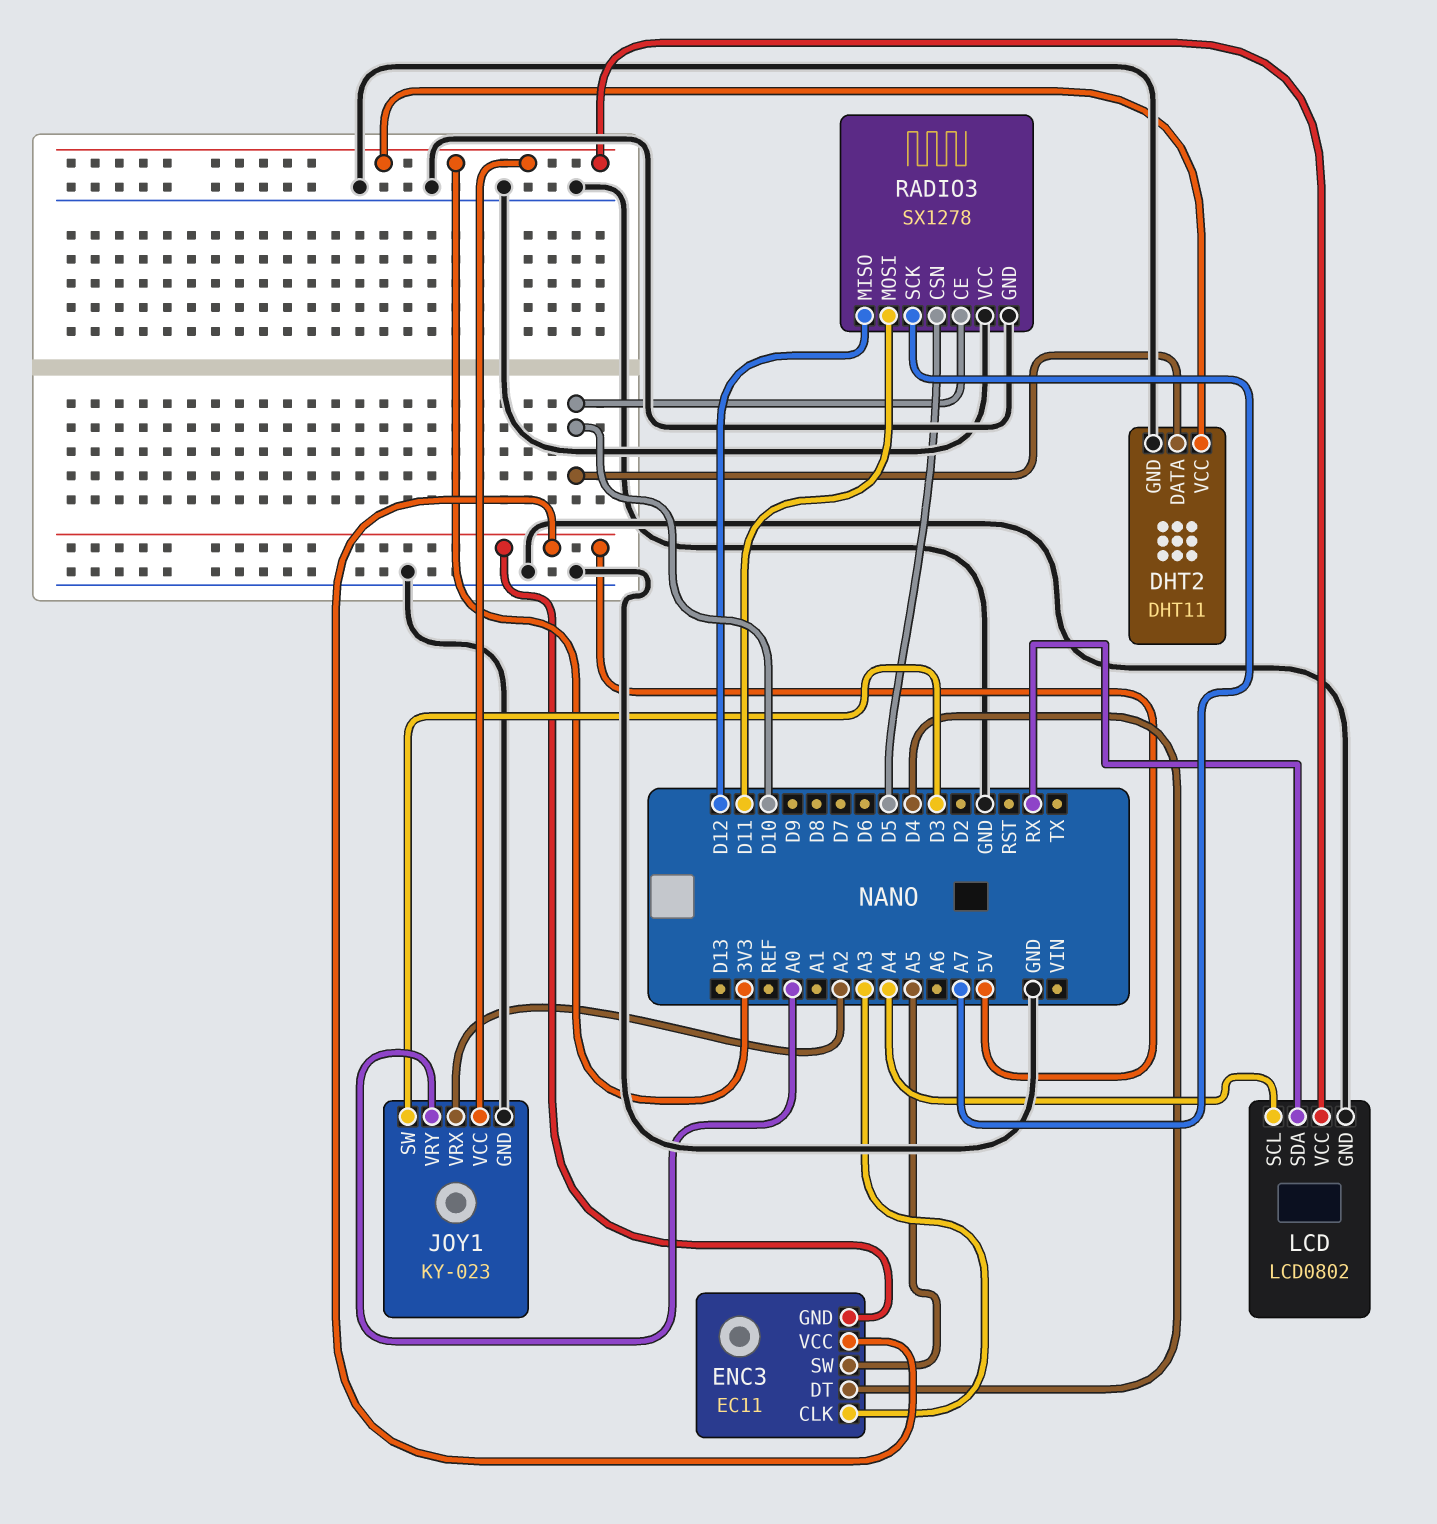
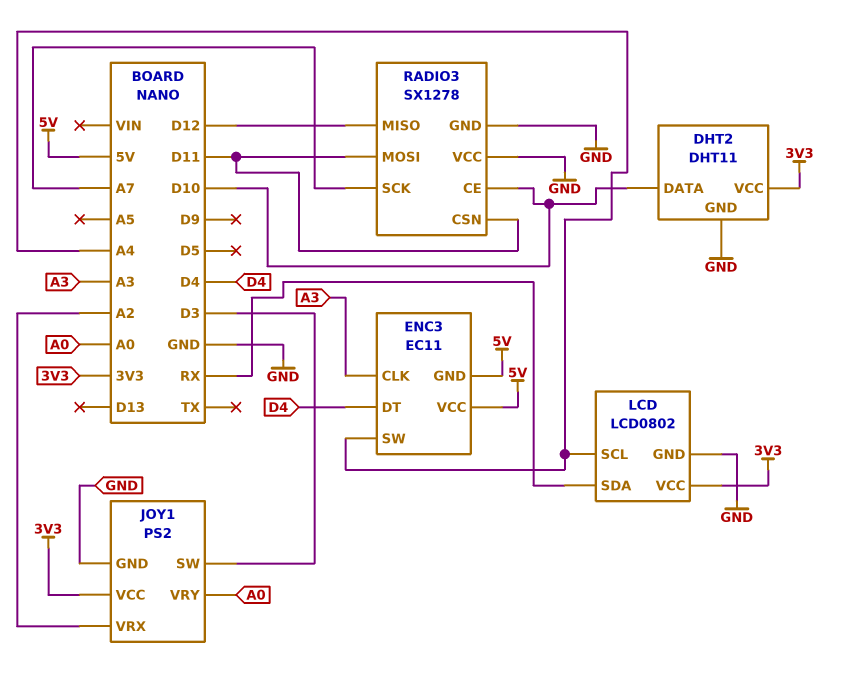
ENC3 pin SW: A5 -> A4
JOY1: KY-023 -> PS2
RADIO3 pin CSN: D5 -> D11

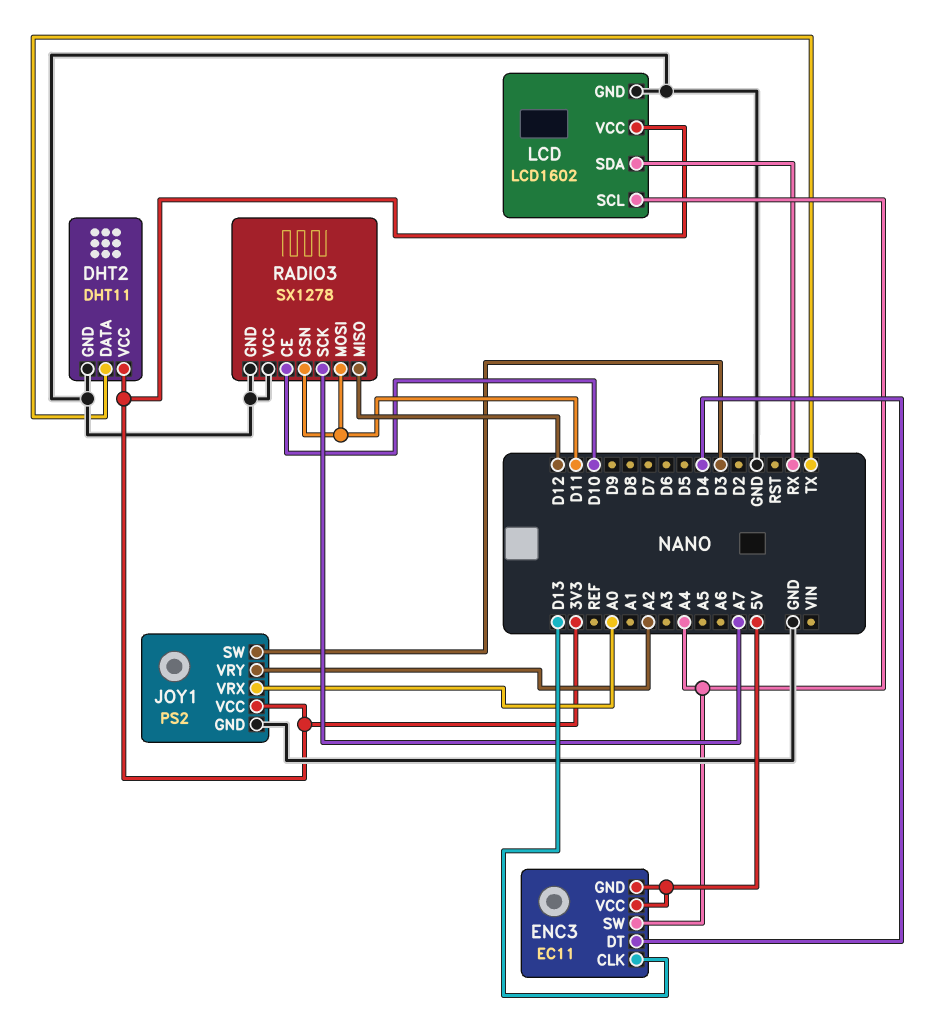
DHT2 pin DATA: D10 -> TX
ENC3 pin CLK: A3 -> D13
JOY1 pin VRX: A2 -> A0
JOY1 pin VRY: A0 -> A2
LCD: LCD0802 -> LCD1602

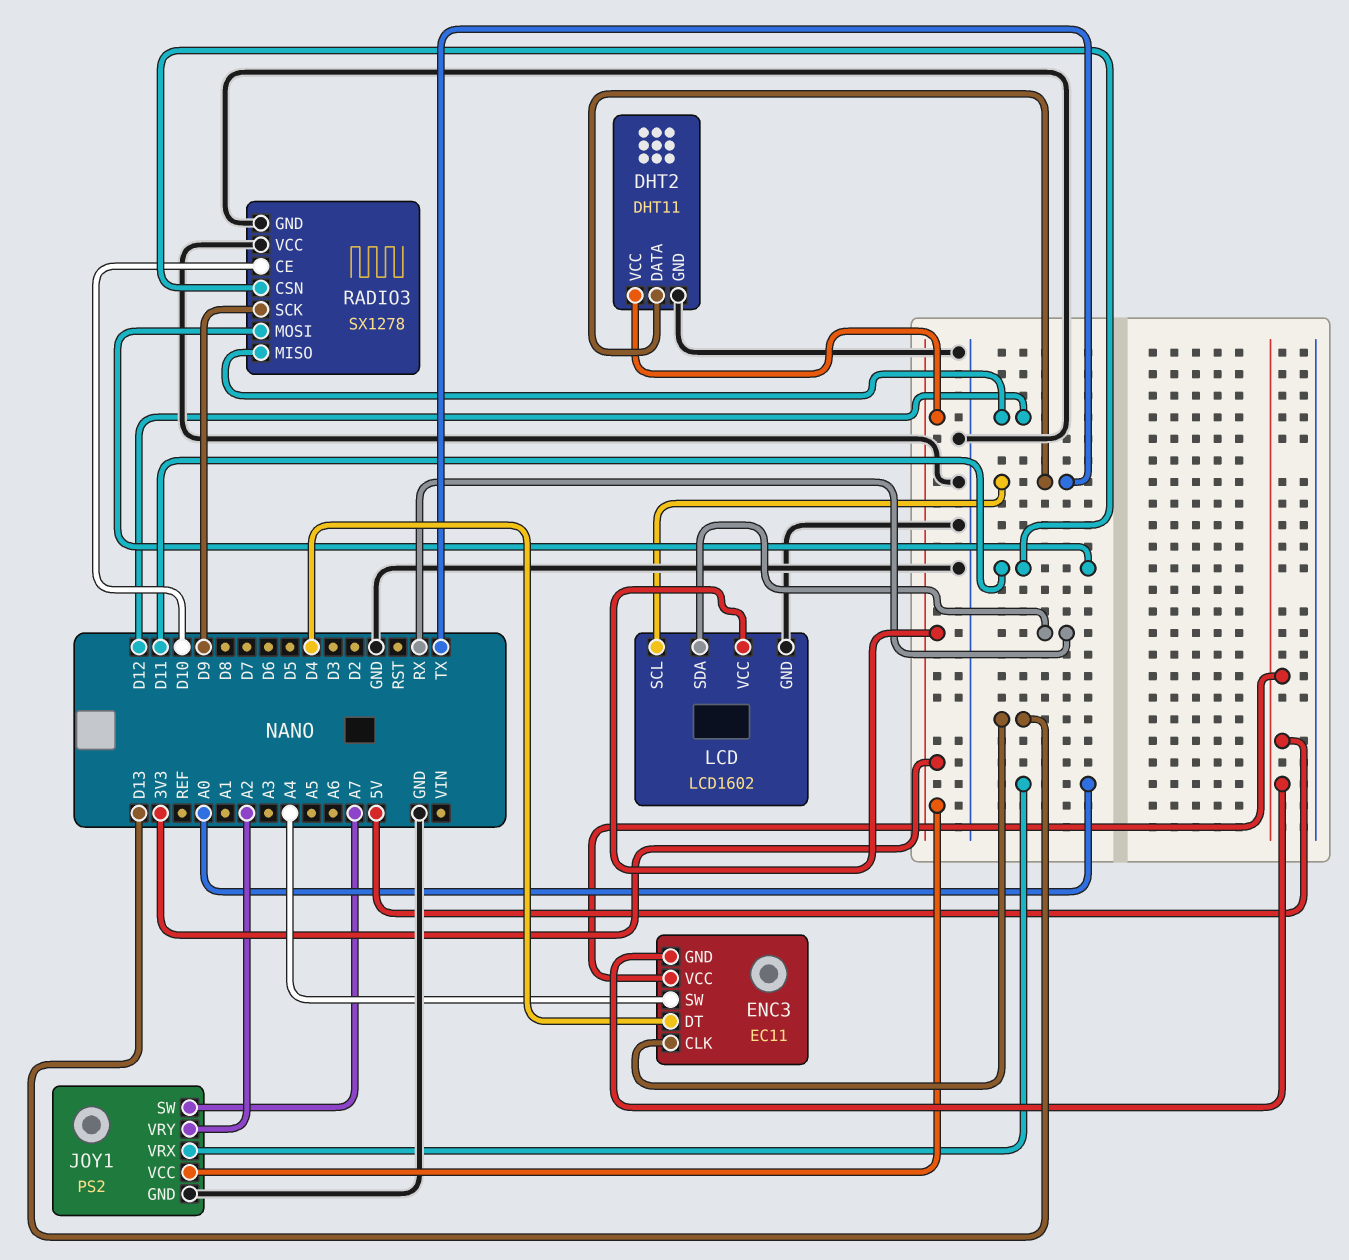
JOY1 pin SW: D3 -> A7
LCD pin SCL: A4 -> TX
RADIO3 pin SCK: A7 -> D9

